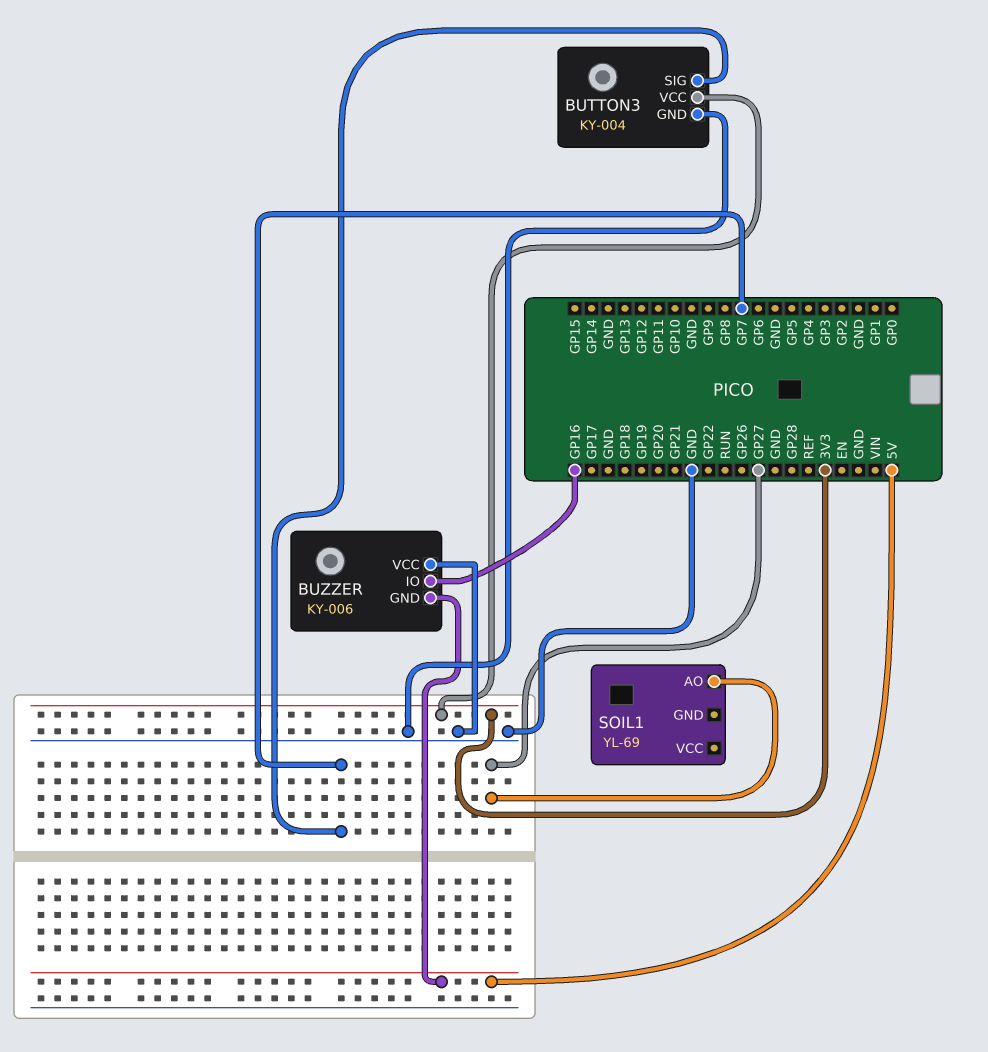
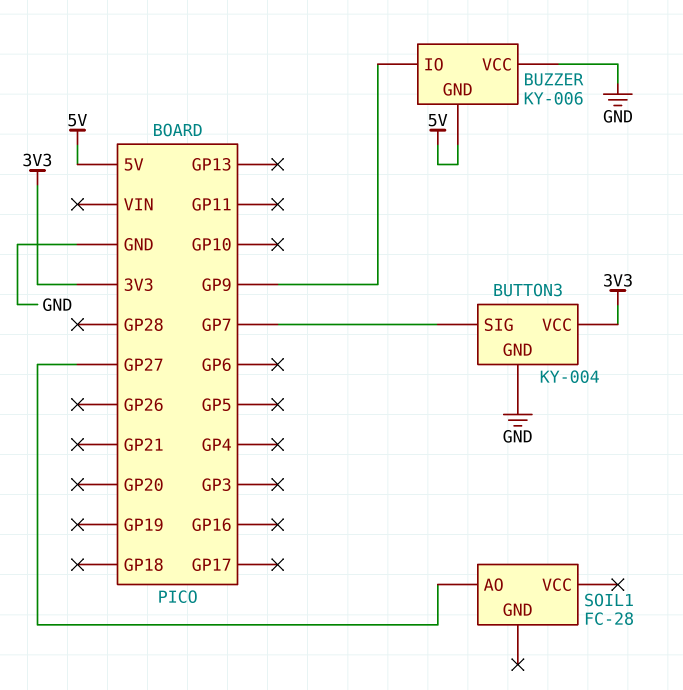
BUZZER pin IO: GP16 -> GP9
SOIL1: YL-69 -> FC-28

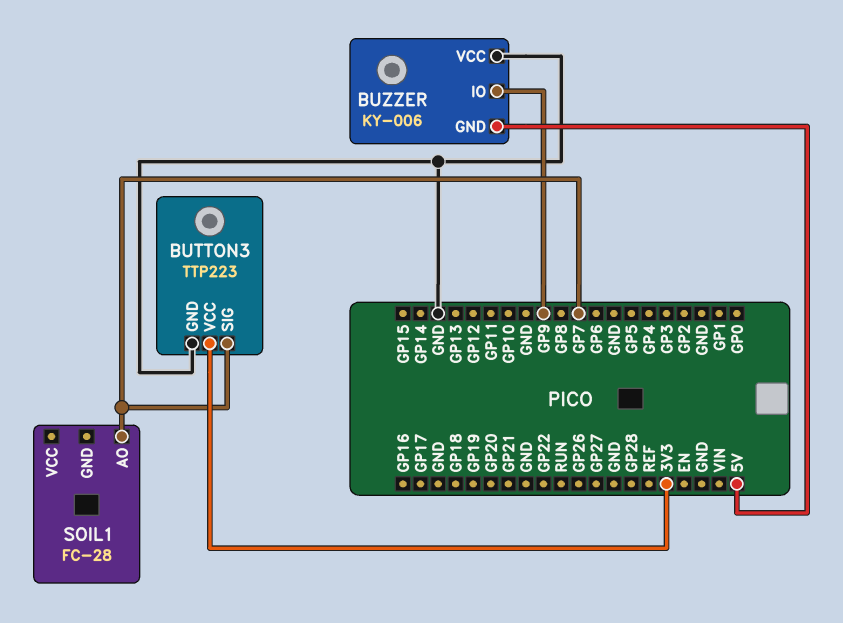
BUTTON3: KY-004 -> TTP223
SOIL1 pin AO: GP27 -> GP7

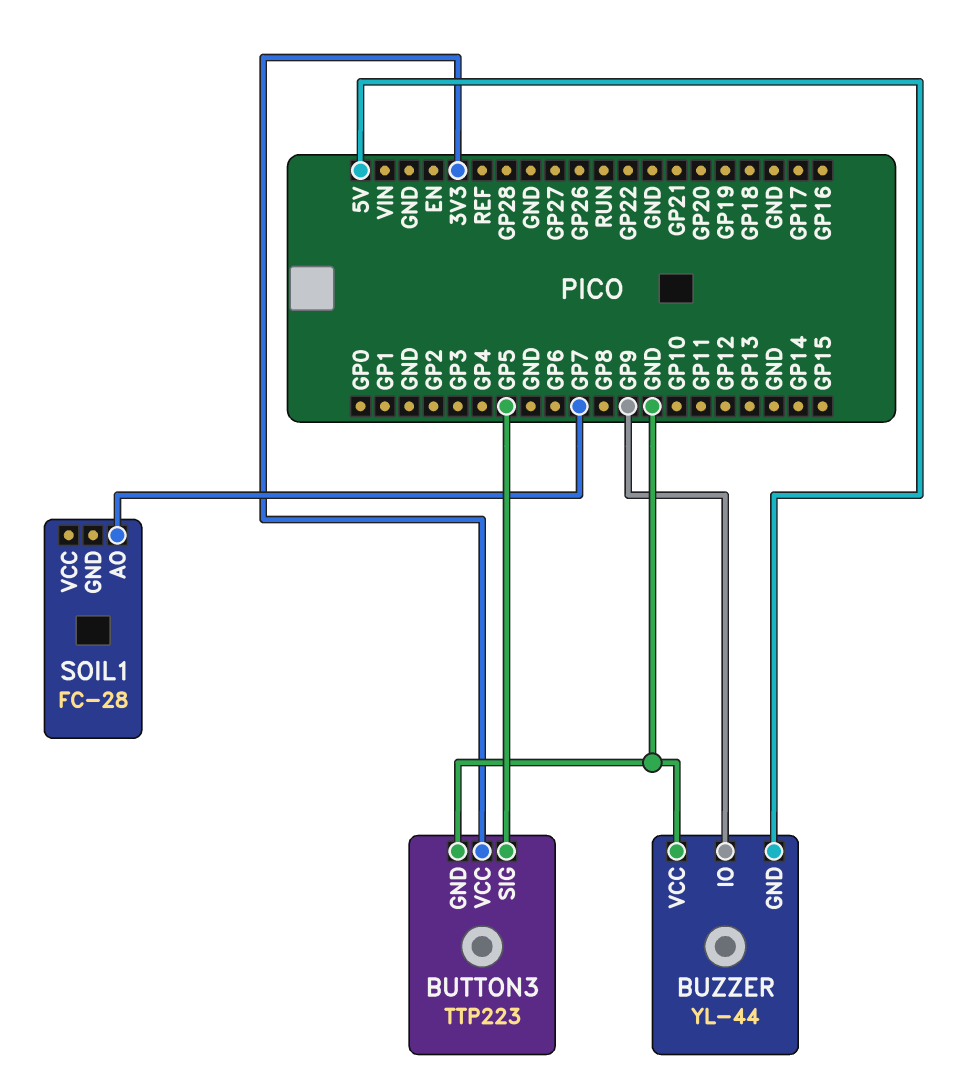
BUTTON3 pin SIG: GP7 -> GP5
BUZZER: KY-006 -> YL-44

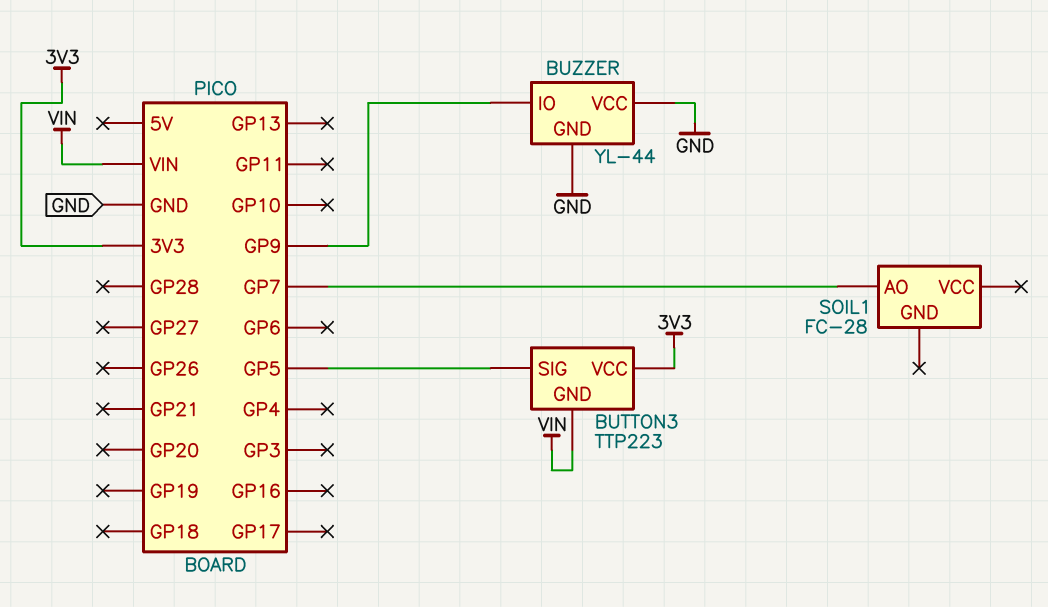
BUTTON3 pin GND: GND -> VIN
BUZZER pin GND: 5V -> GND

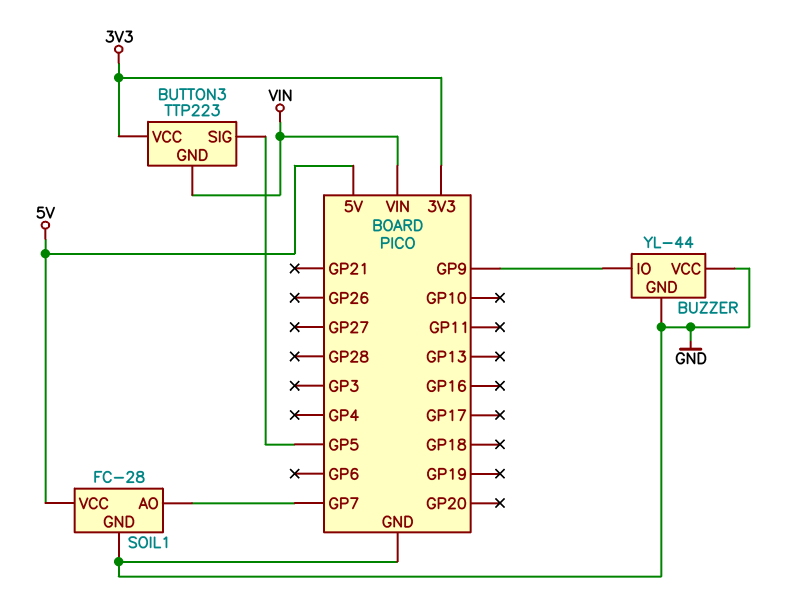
SOIL1 pin GND: none -> GND
SOIL1 pin VCC: none -> 5V

